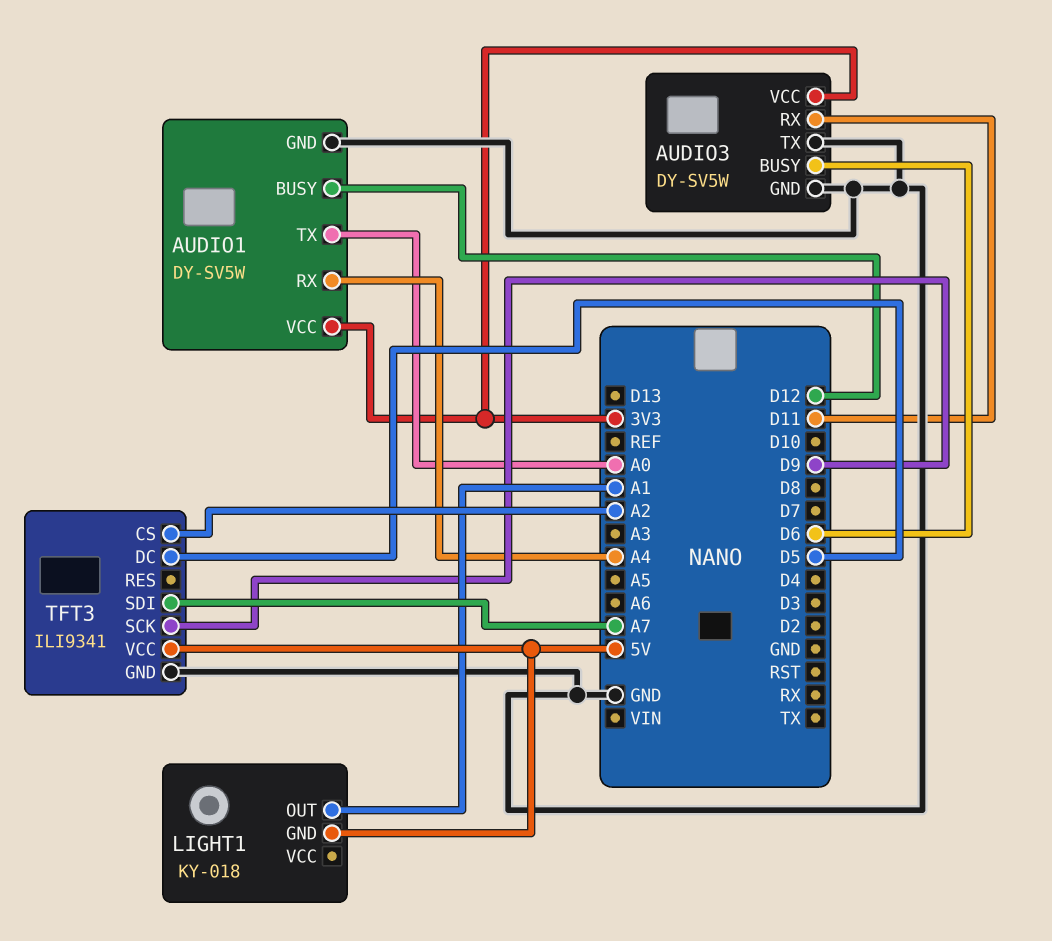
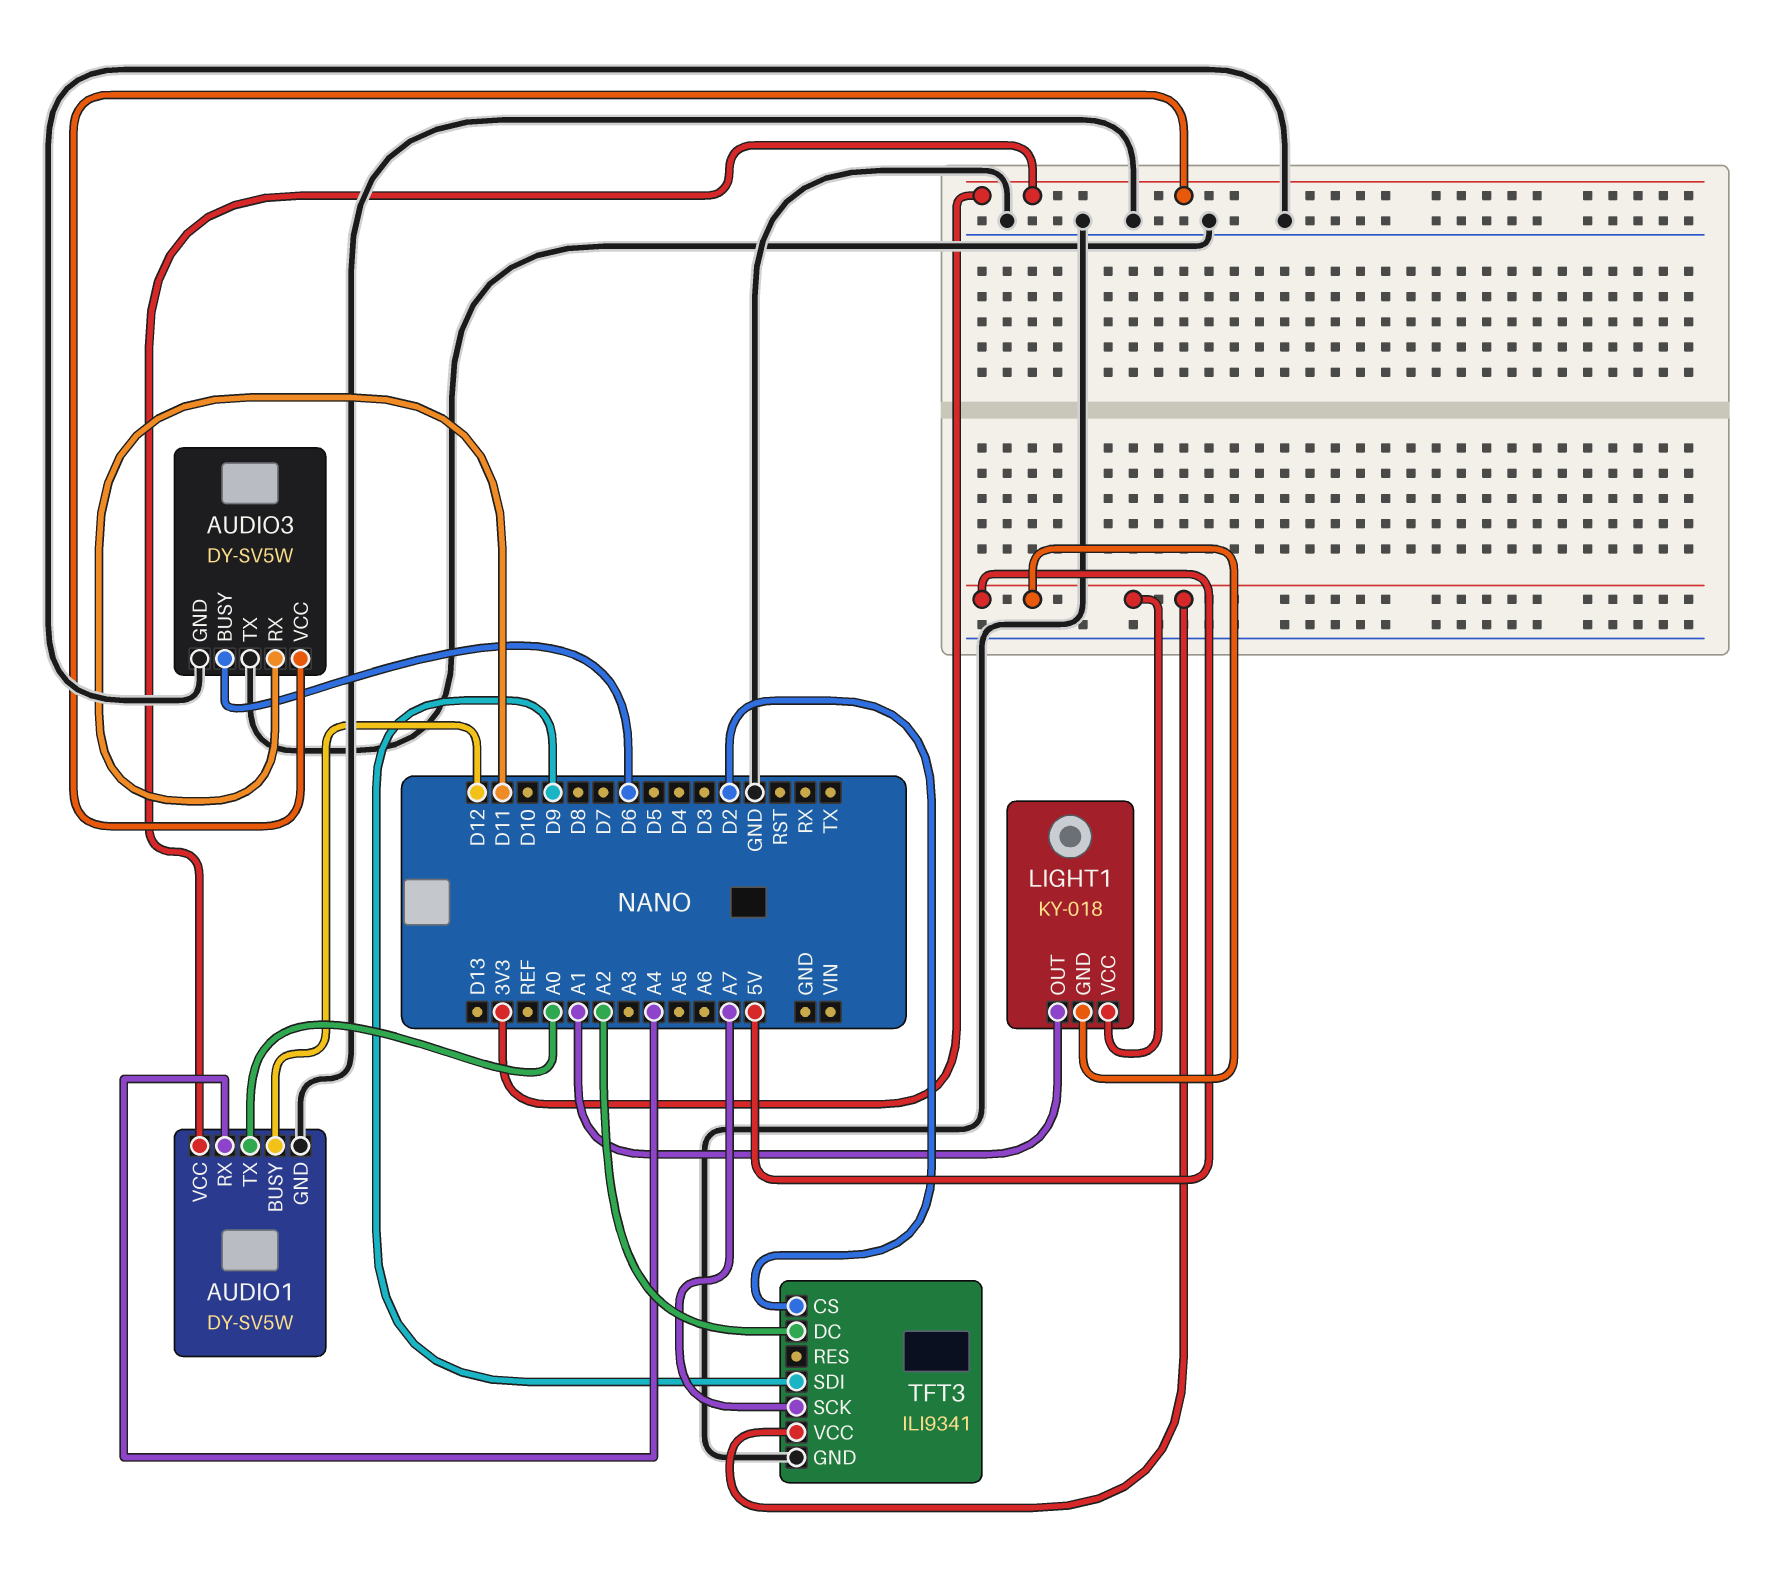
LIGHT1 pin VCC: none -> 5V
TFT3 pin CS: A2 -> D2
TFT3 pin DC: D5 -> A2
TFT3 pin SCK: D9 -> A7
TFT3 pin SDI: A7 -> D9

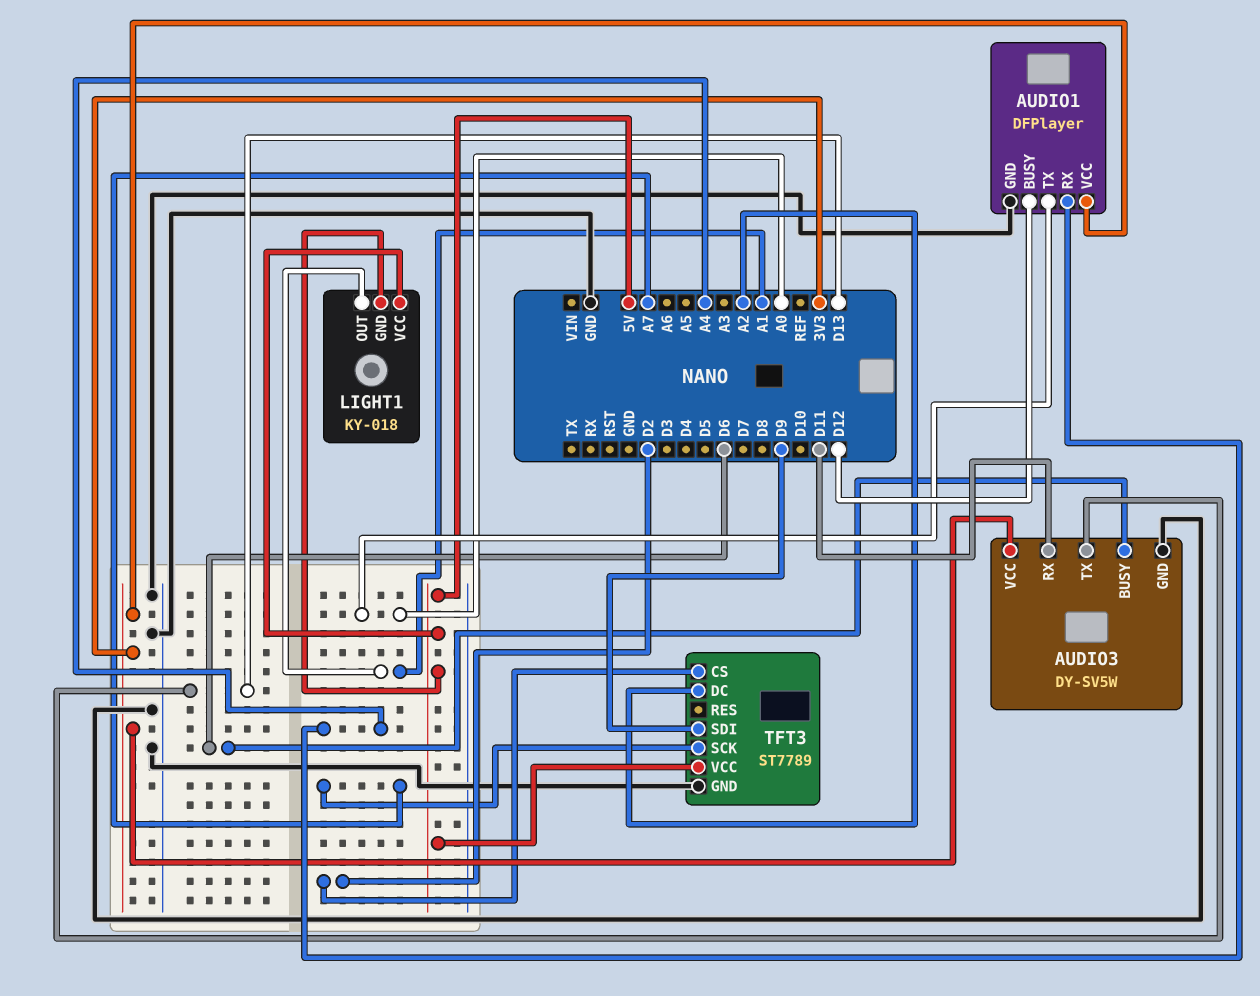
AUDIO1: DY-SV5W -> DFPlayer
AUDIO3 pin TX: GND -> D13
TFT3: ILI9341 -> ST7789

